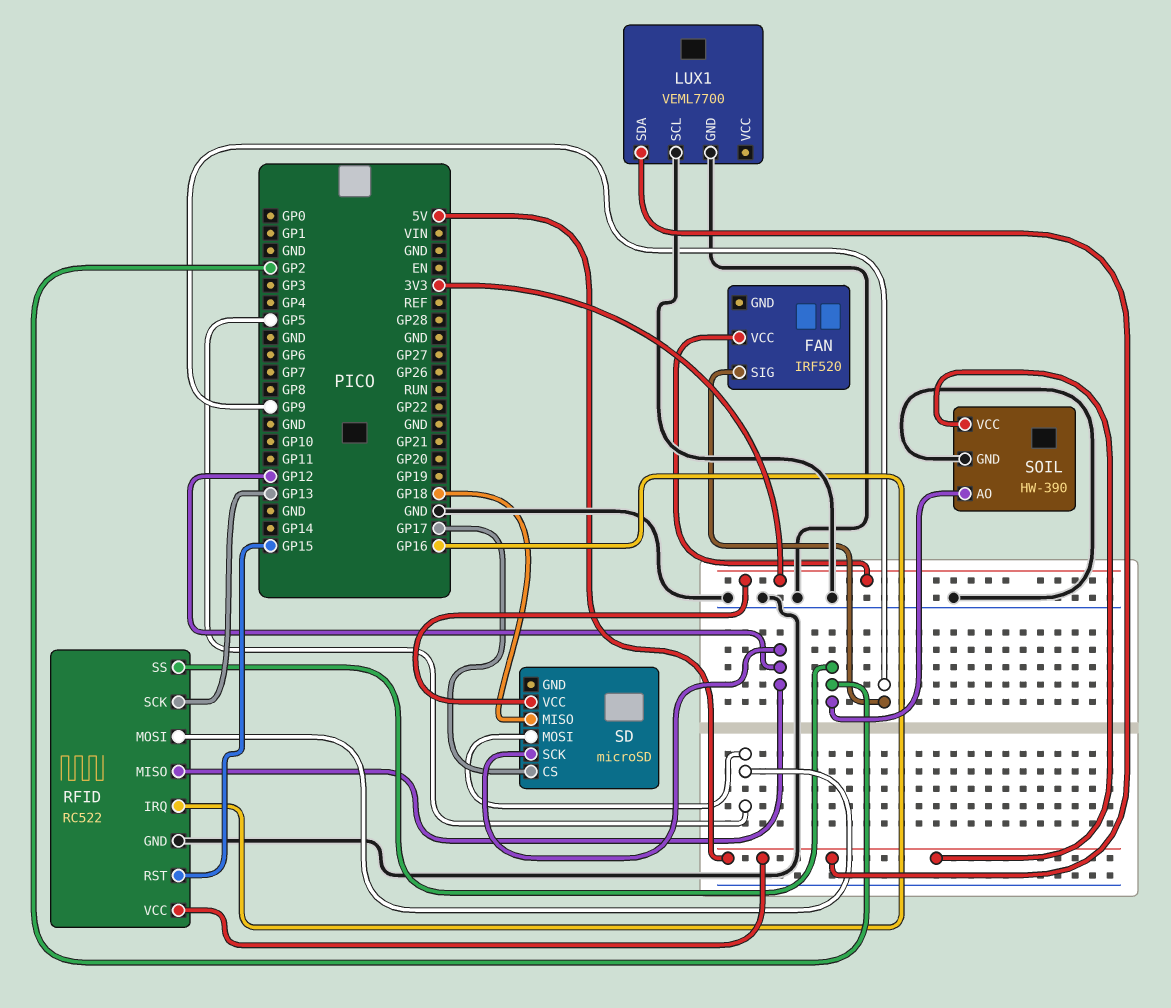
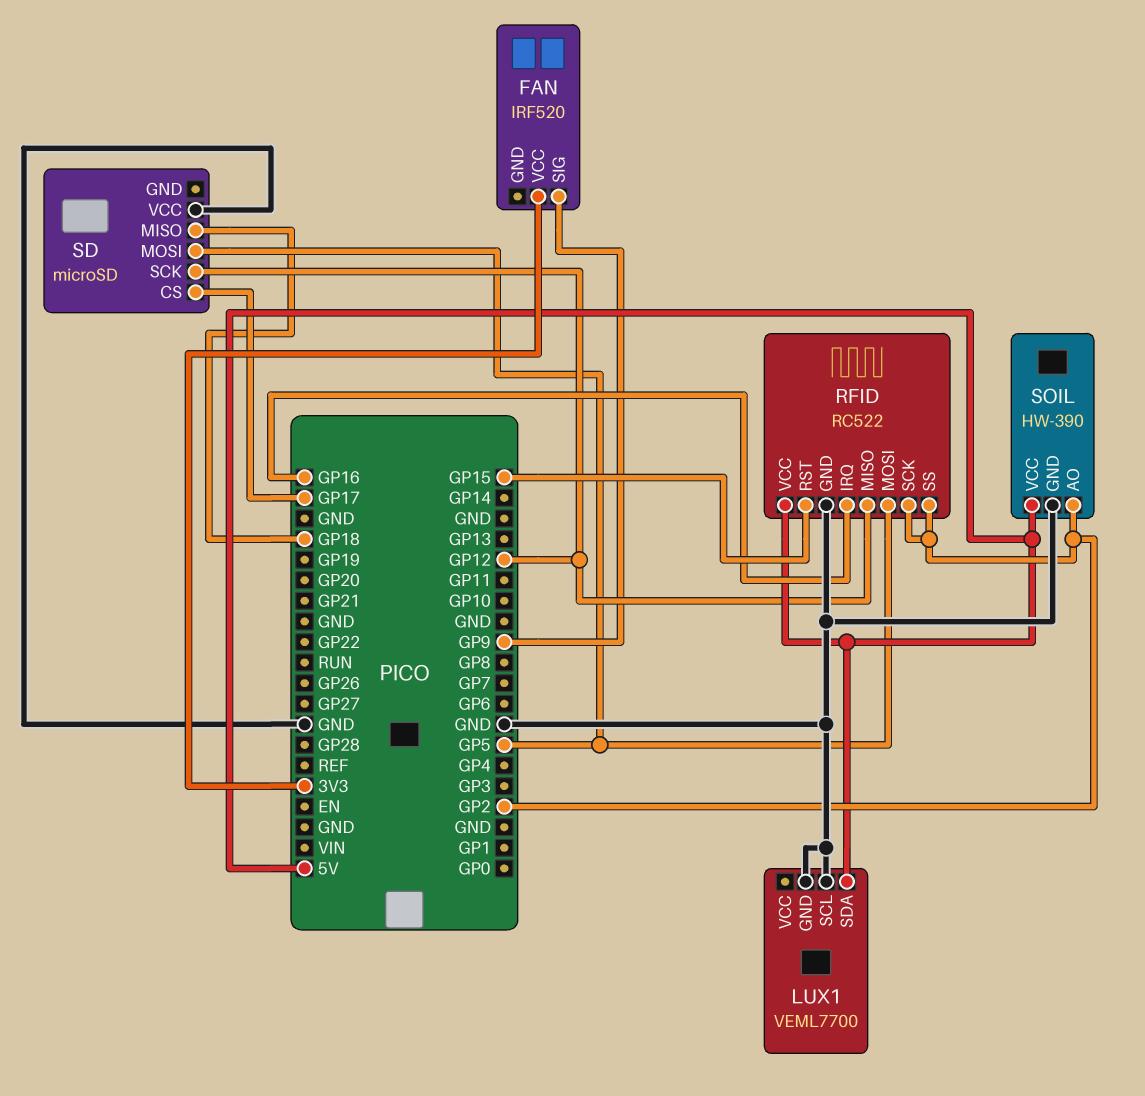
RFID pin SCK: GP13 -> GP2
SD pin VCC: 3V3 -> GND

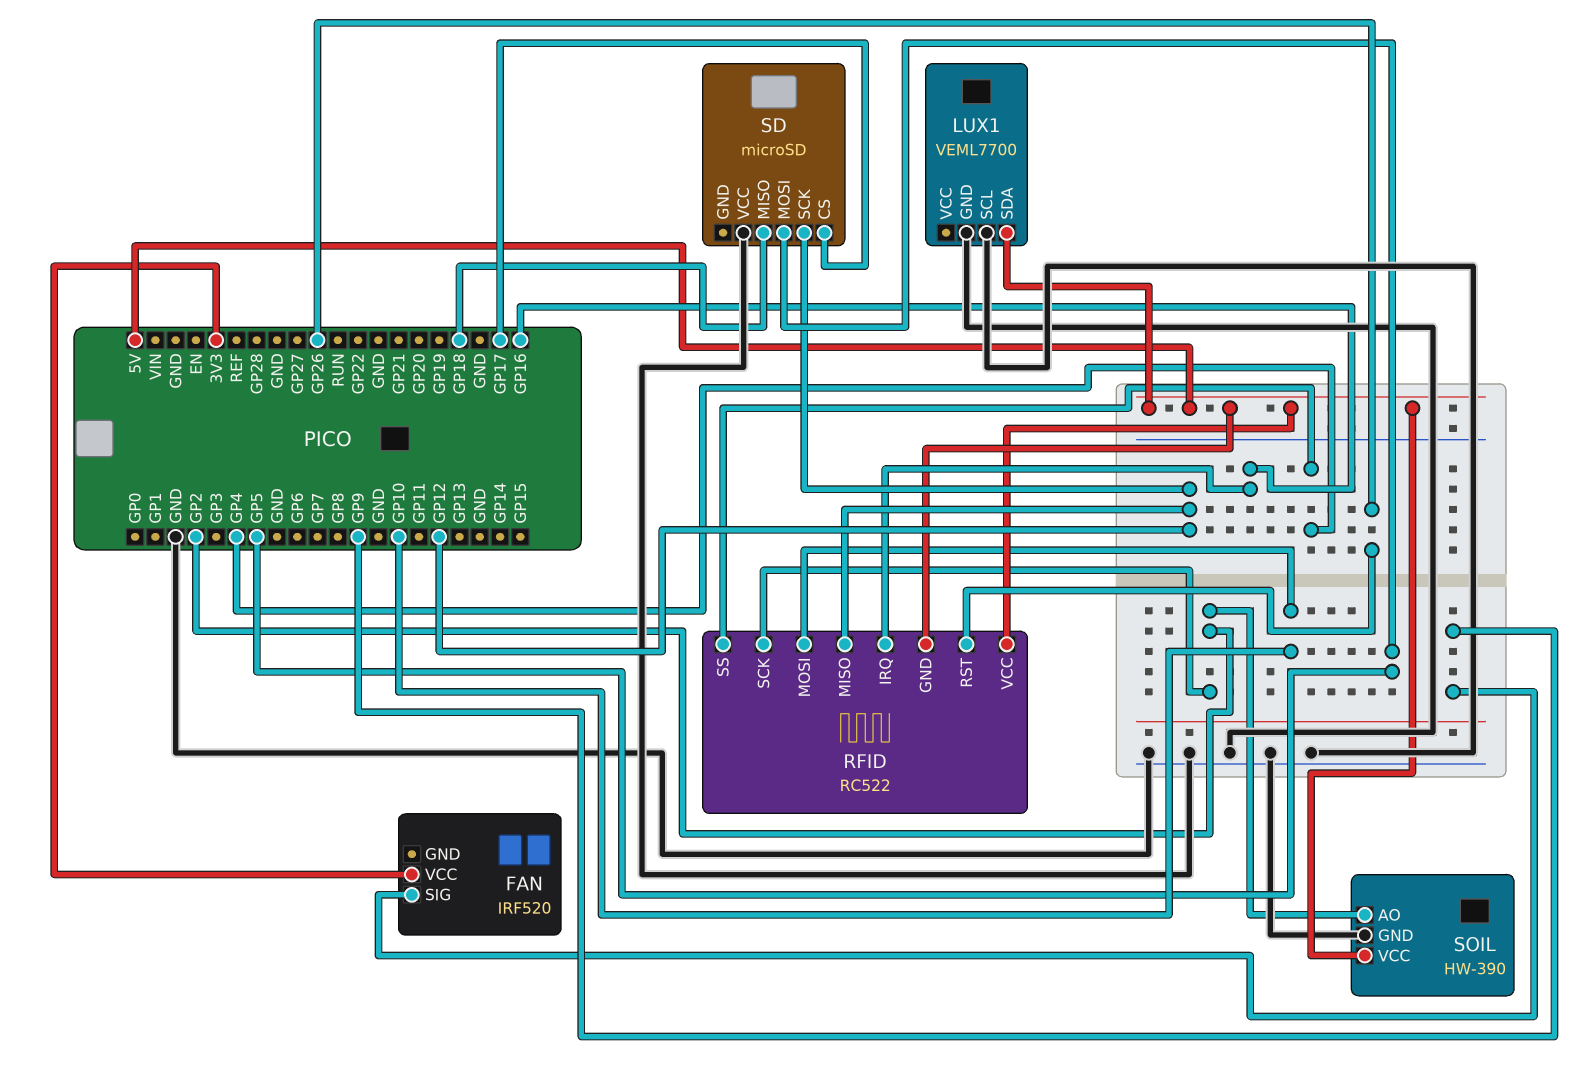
RFID pin GND: GND -> 5V
RFID pin MOSI: GP5 -> GP10
RFID pin RST: GP15 -> GP26
RFID pin SS: GP2 -> GP4

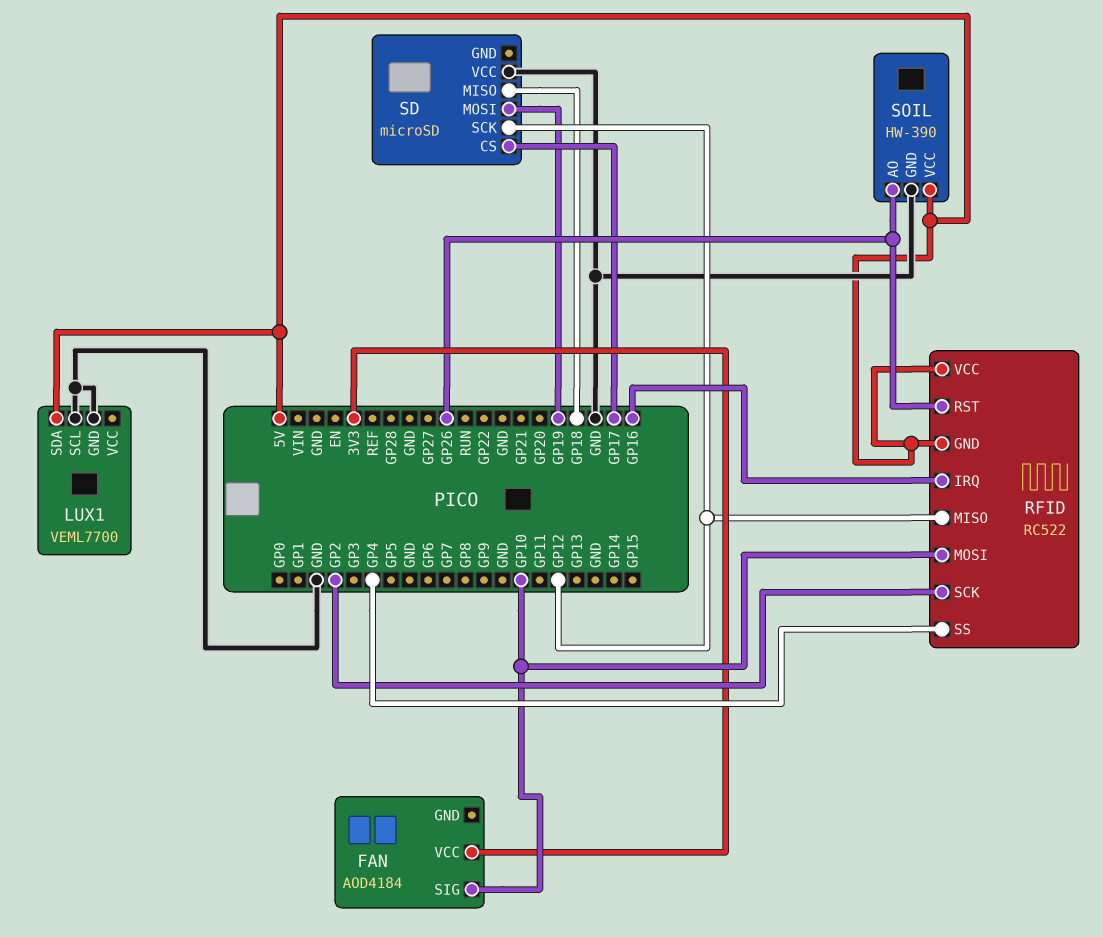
FAN: IRF520 -> AOD4184
FAN pin SIG: GP9 -> GP10
SD pin MOSI: GP5 -> GP19
SOIL pin AO: GP2 -> GP26

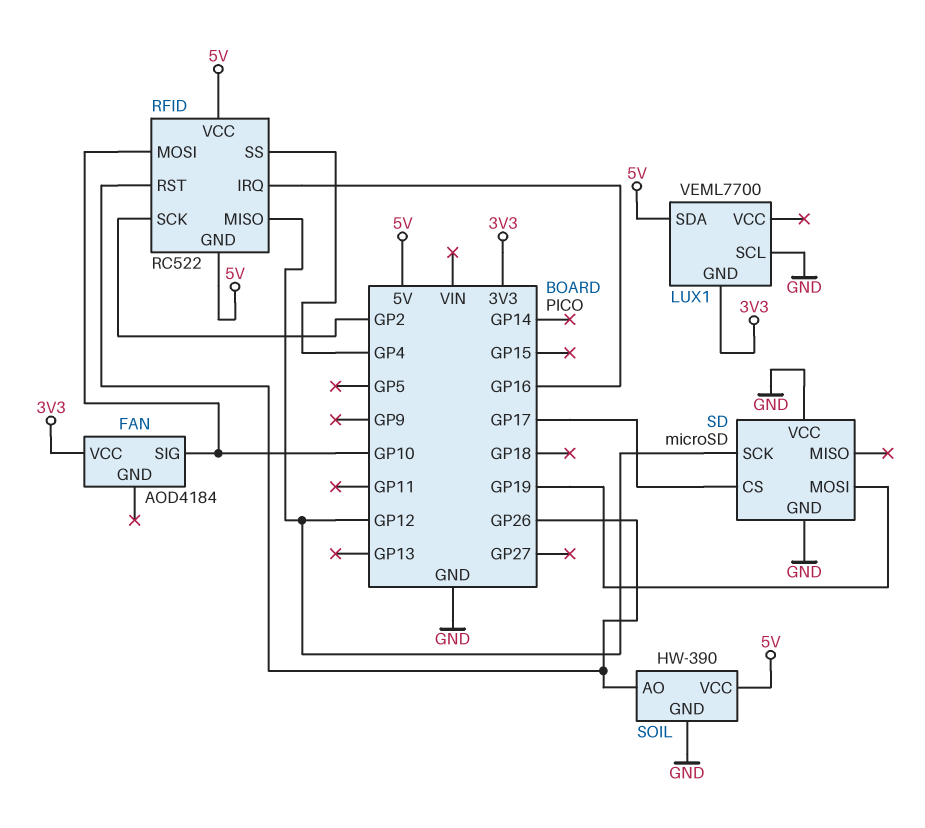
LUX1 pin GND: GND -> 3V3
SD pin GND: none -> GND
SD pin MISO: GP18 -> none

